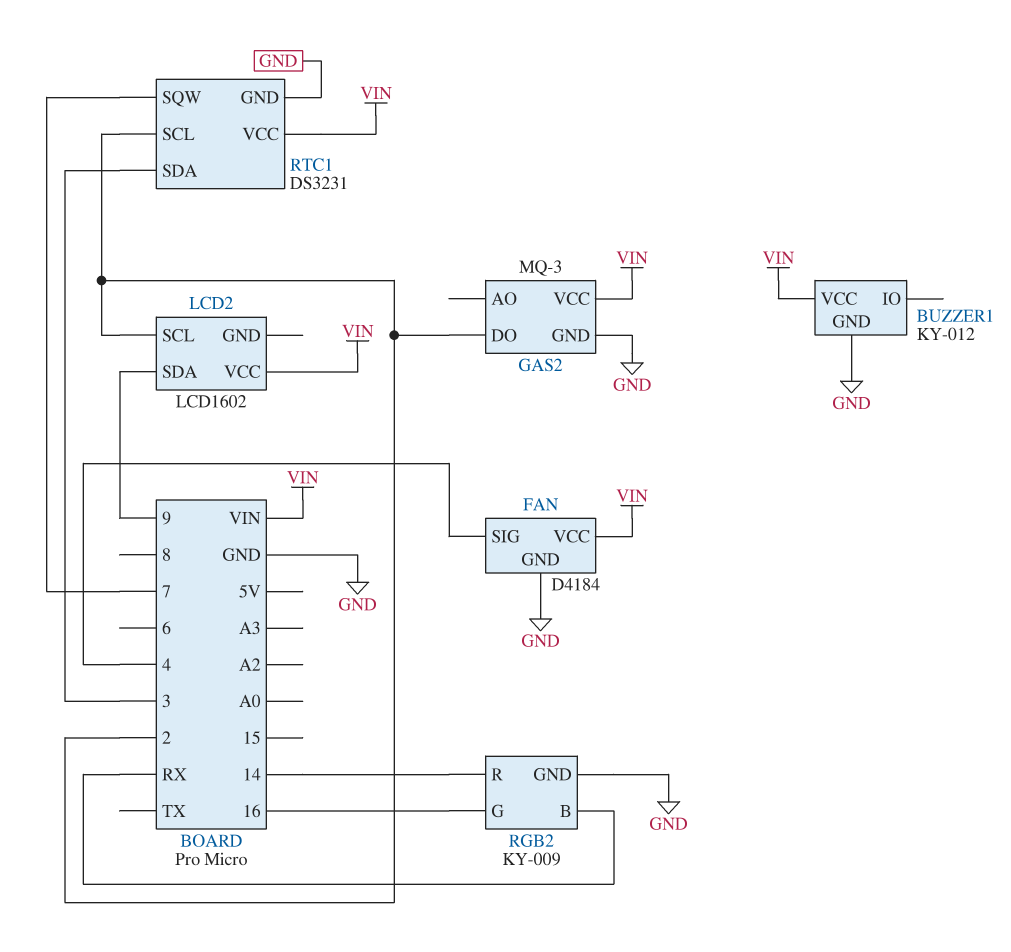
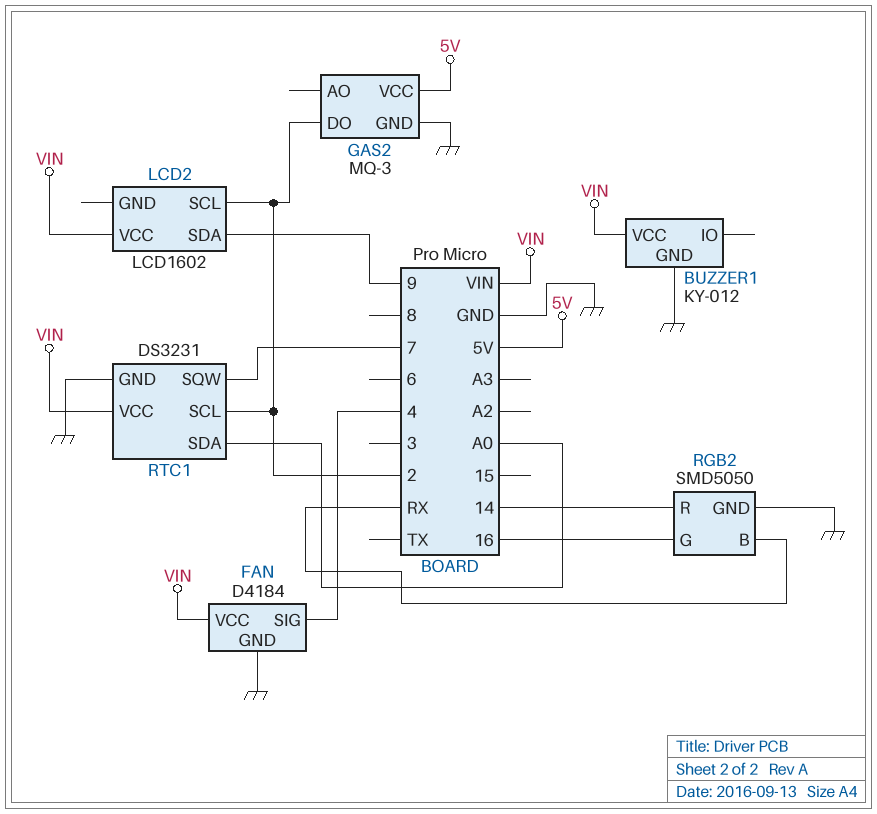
GAS2 pin VCC: VIN -> 5V
RGB2: KY-009 -> SMD5050
RTC1 pin SDA: 3 -> A0

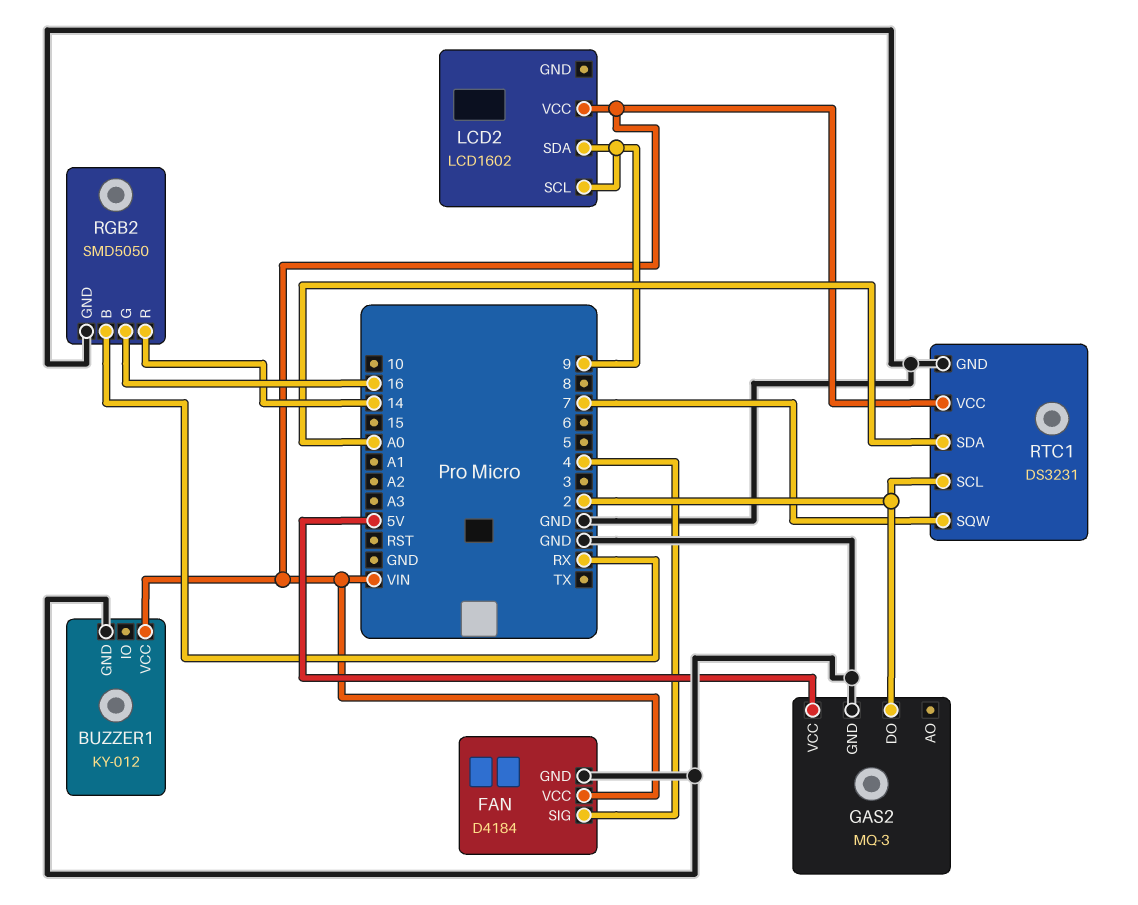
LCD2 pin SCL: 2 -> 9

